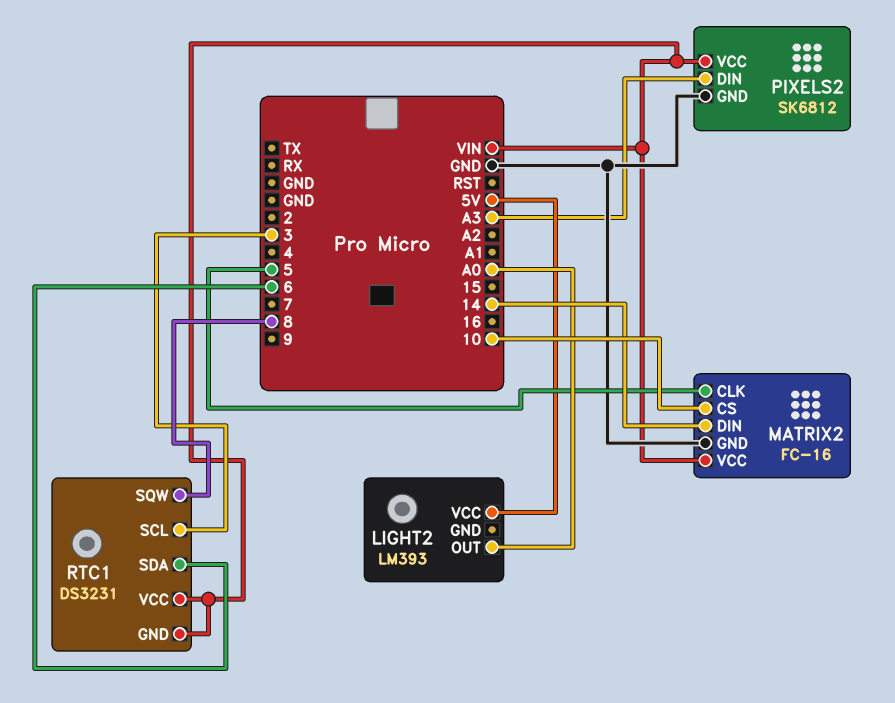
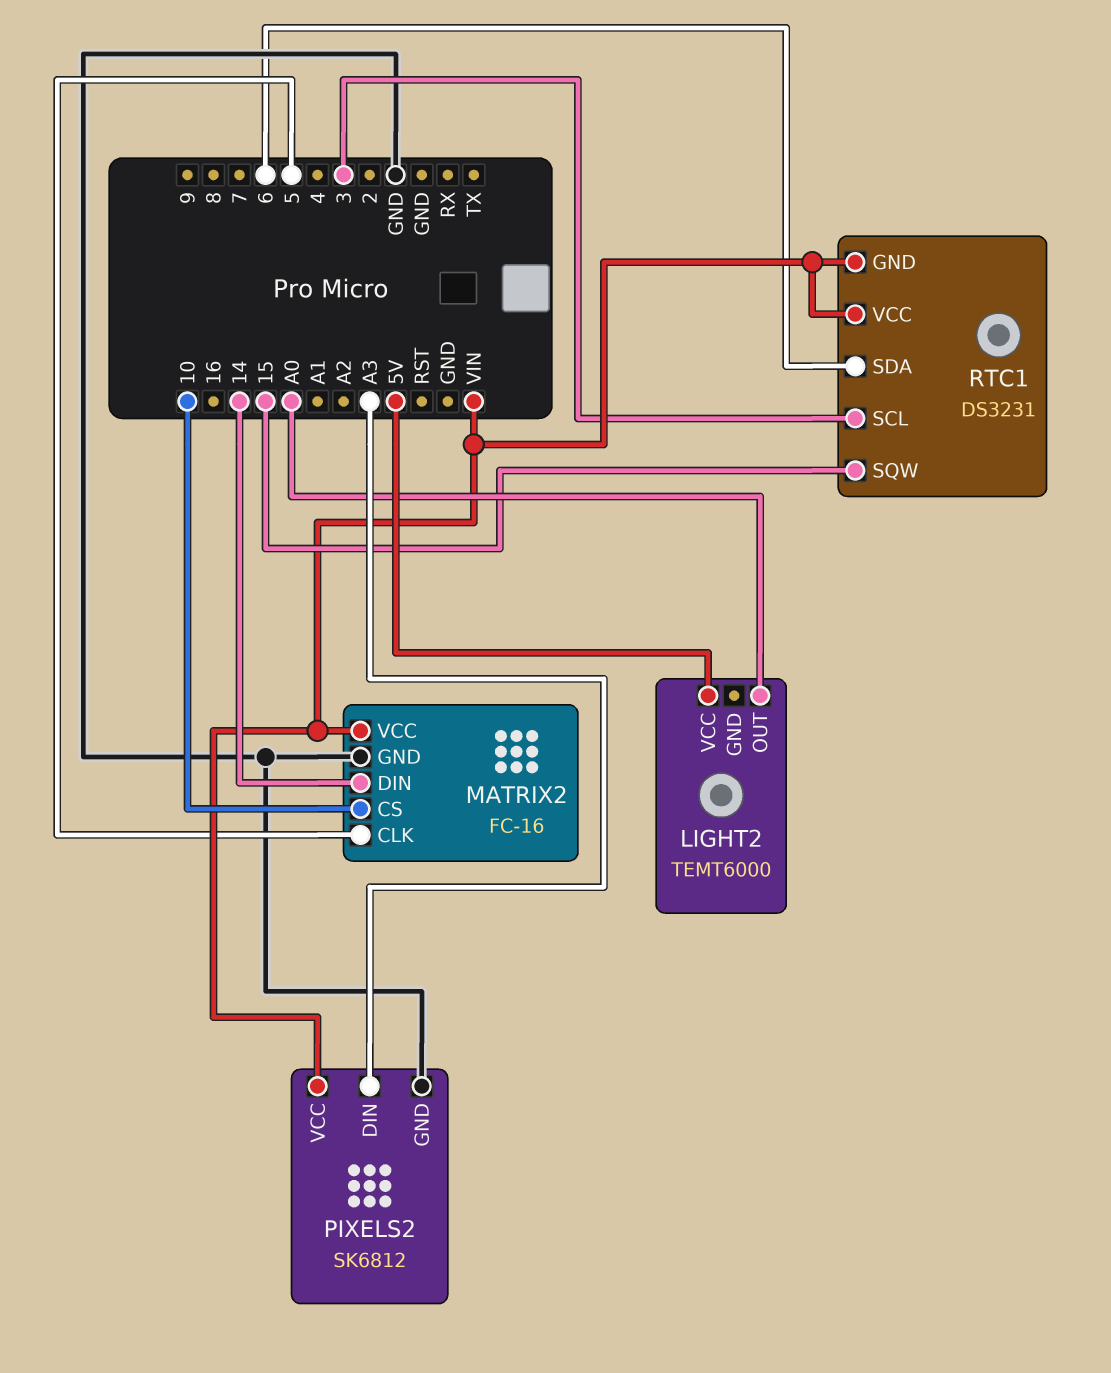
LIGHT2: LM393 -> TEMT6000
RTC1 pin SQW: 8 -> 15

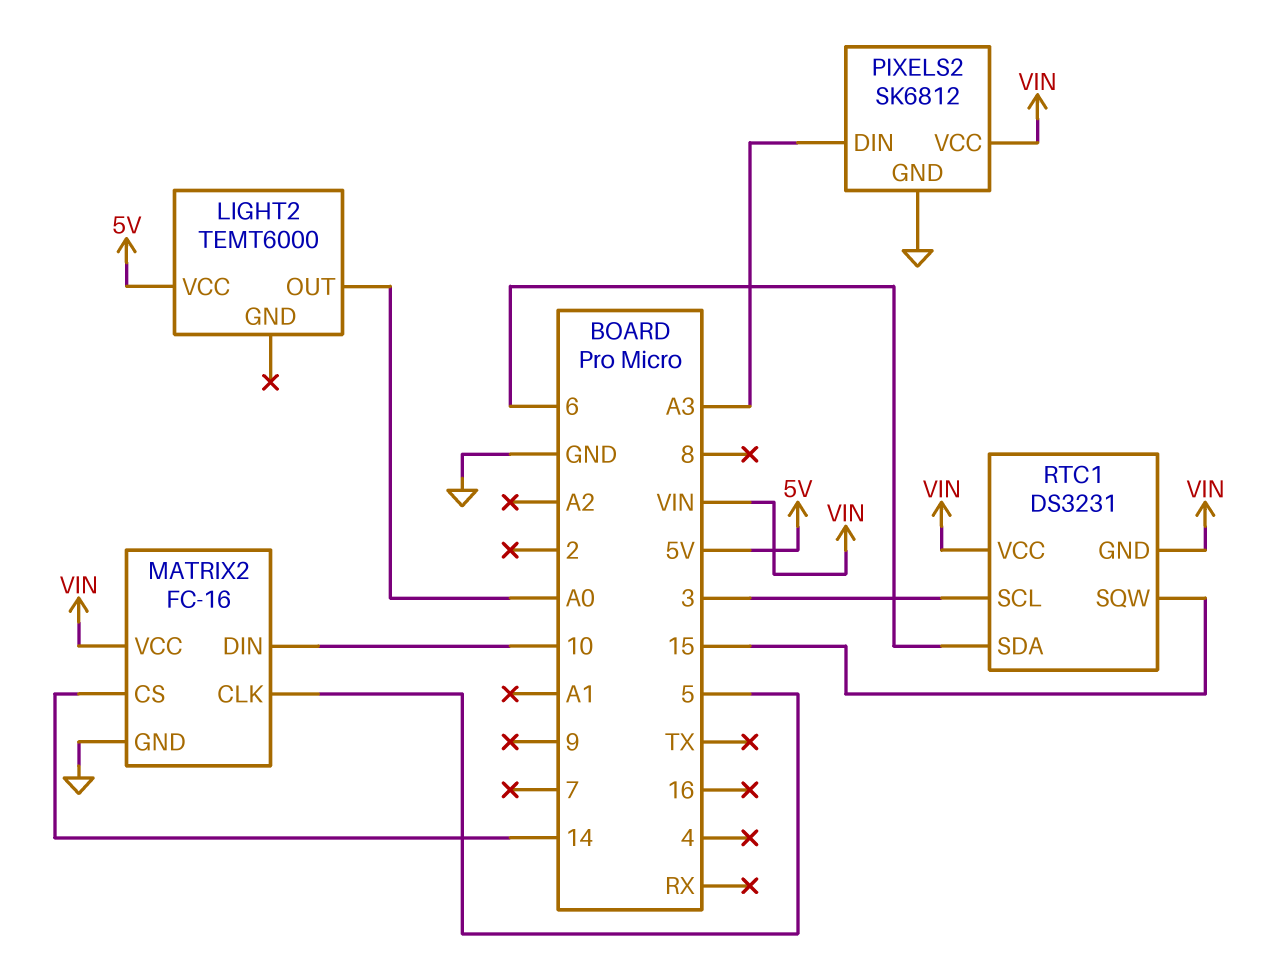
MATRIX2 pin CS: 10 -> 14
MATRIX2 pin DIN: 14 -> 10

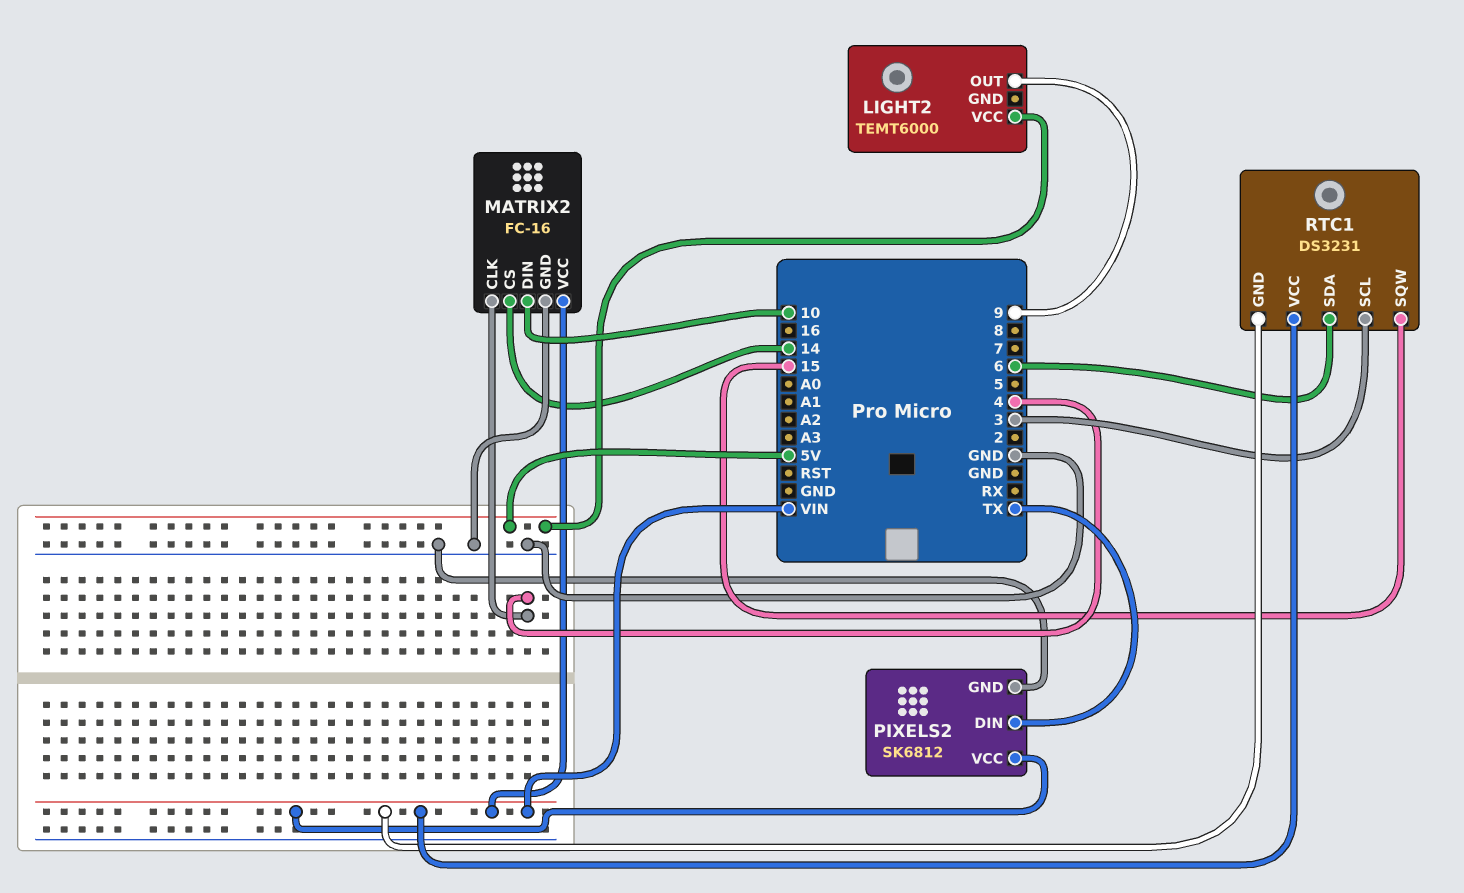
LIGHT2 pin OUT: A0 -> 9
MATRIX2 pin CLK: 5 -> 4
PIXELS2 pin DIN: A3 -> TX

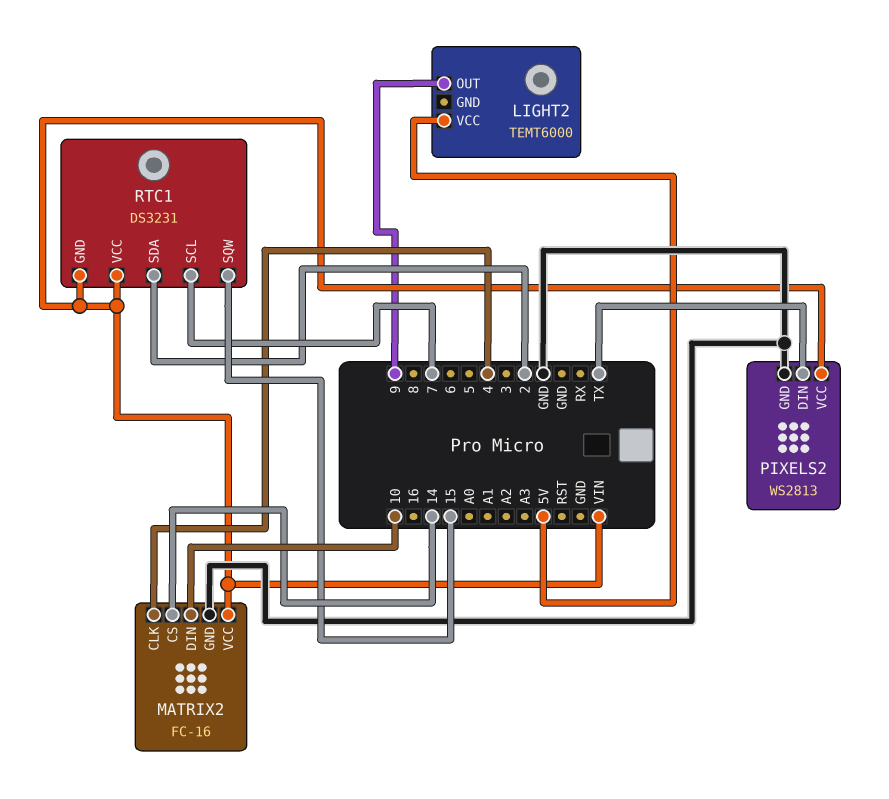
PIXELS2: SK6812 -> WS2813
RTC1 pin SCL: 3 -> 7
RTC1 pin SDA: 6 -> 2

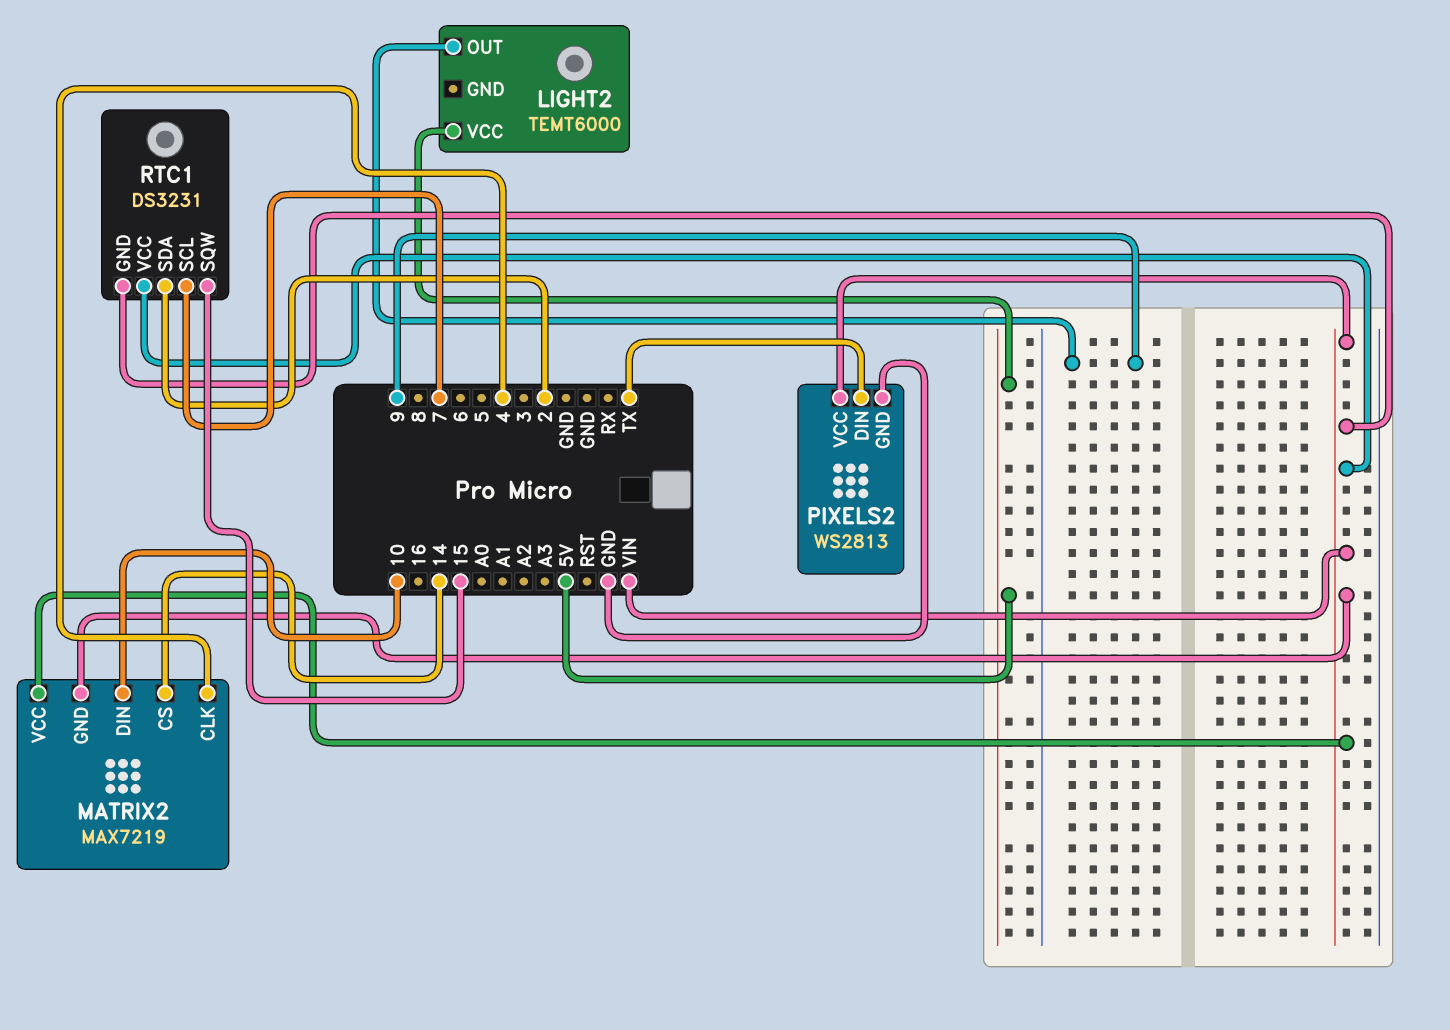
MATRIX2: FC-16 -> MAX7219
MATRIX2 pin GND: GND -> VIN

